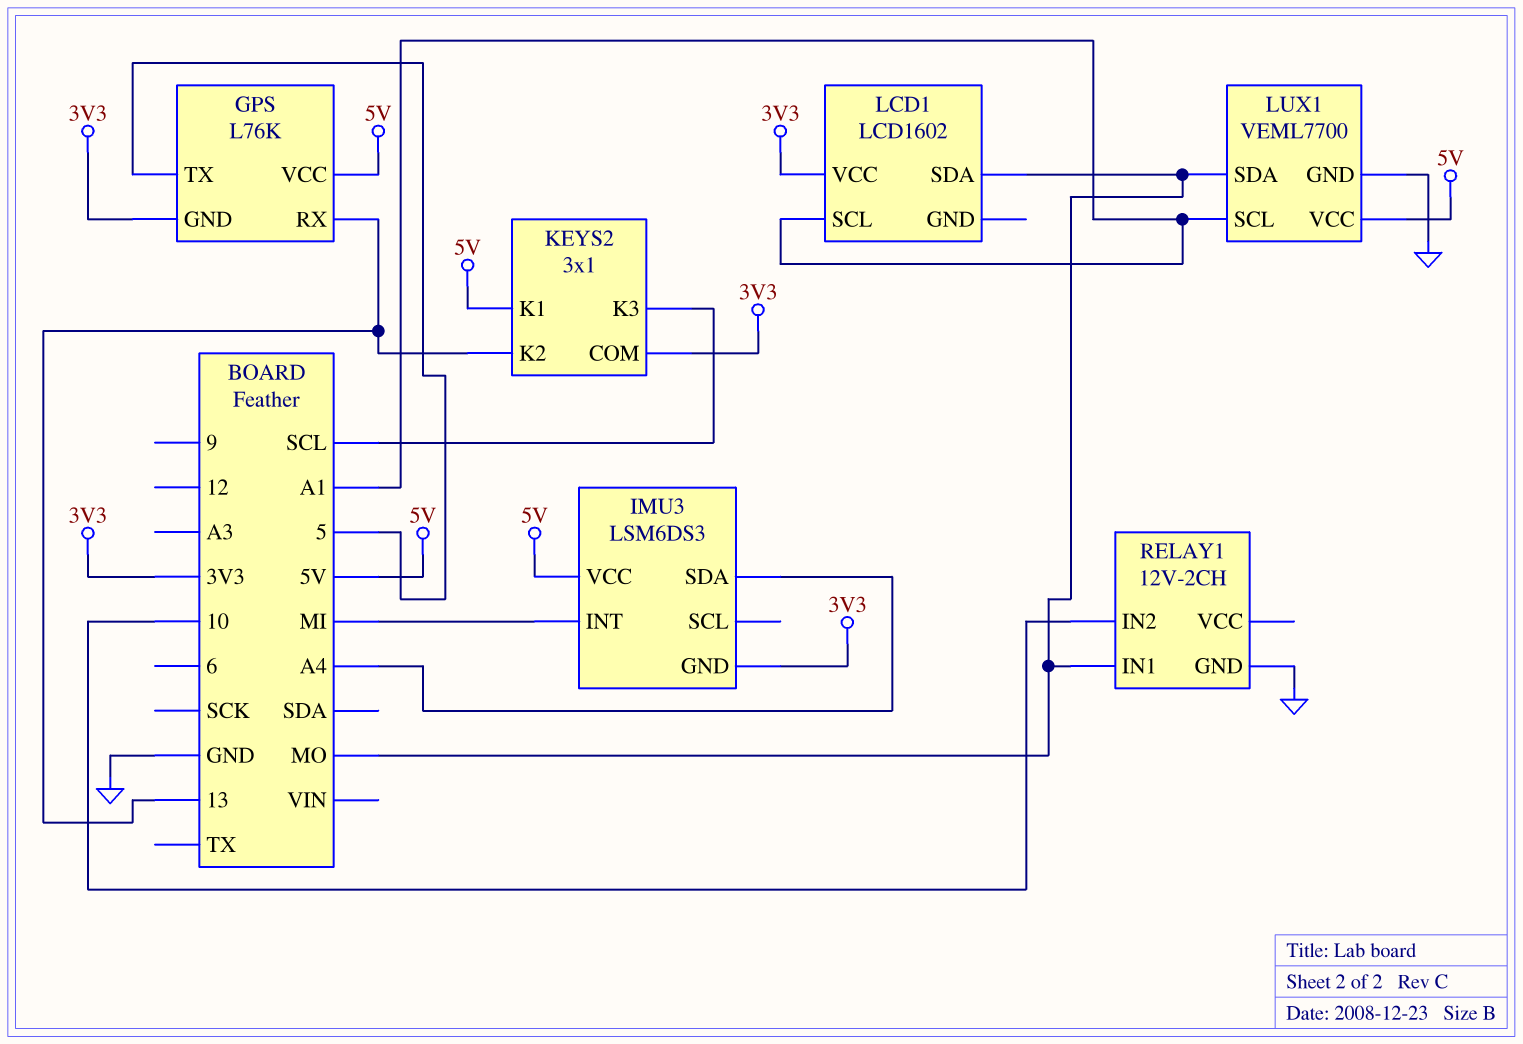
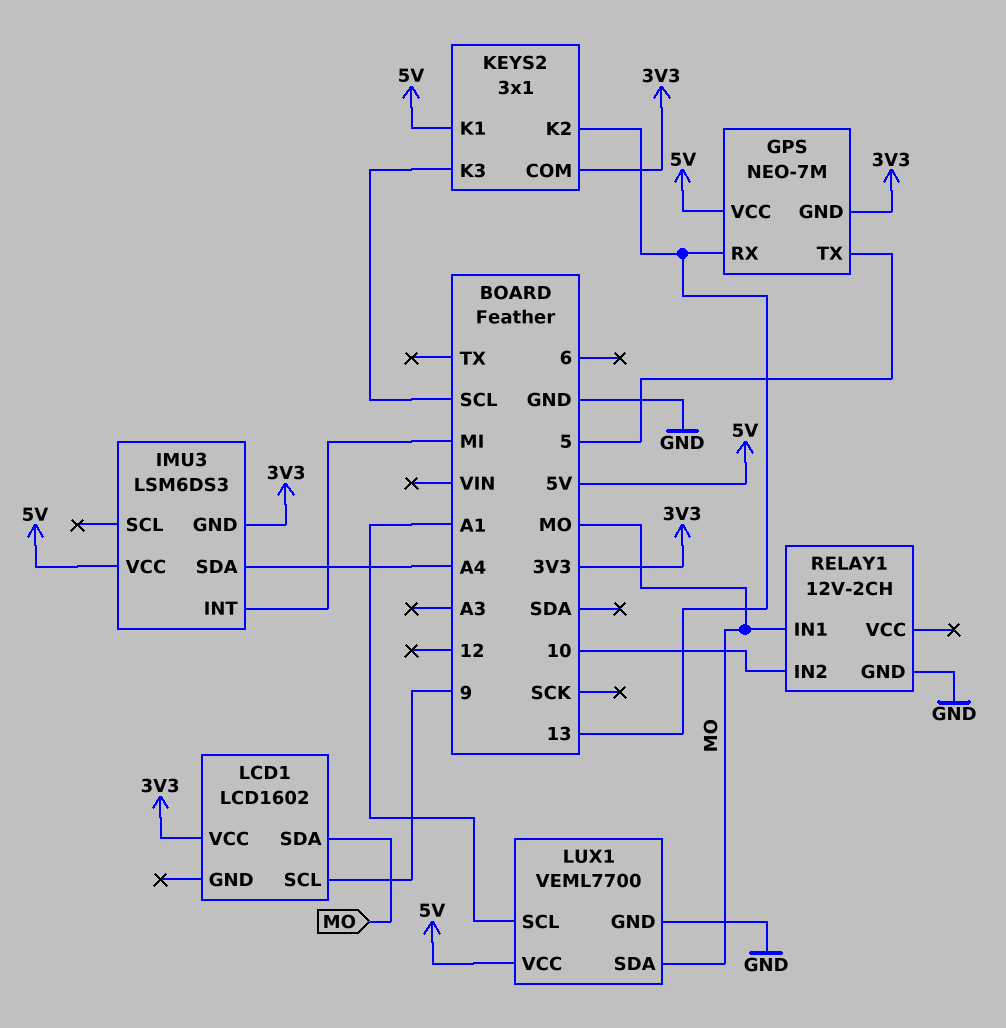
GPS: L76K -> NEO-7M
LCD1 pin SCL: A1 -> 9

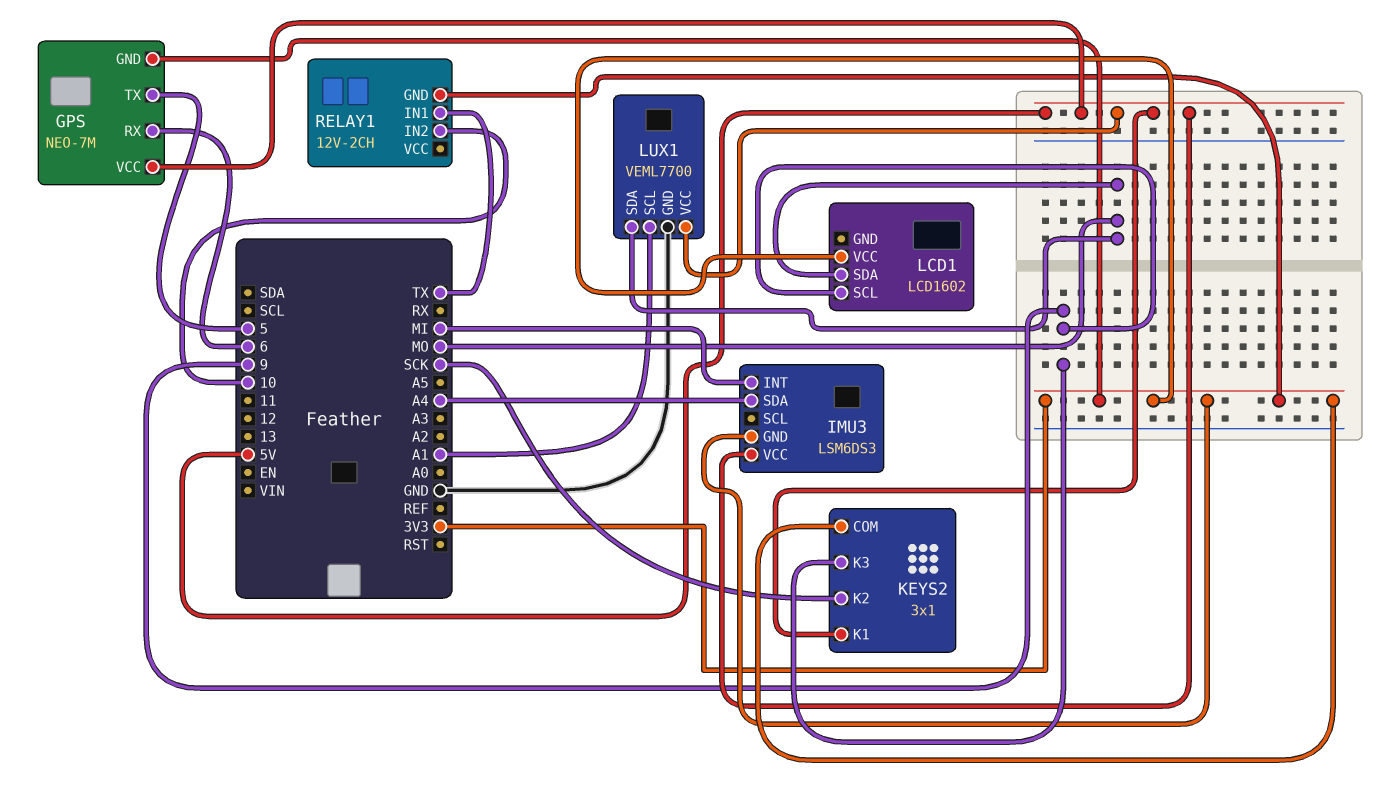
GPS pin RX: 13 -> 6
KEYS2 pin K2: 13 -> SCK
KEYS2 pin K3: SCL -> 9
RELAY1 pin GND: GND -> 3V3
RELAY1 pin IN1: MO -> TX

